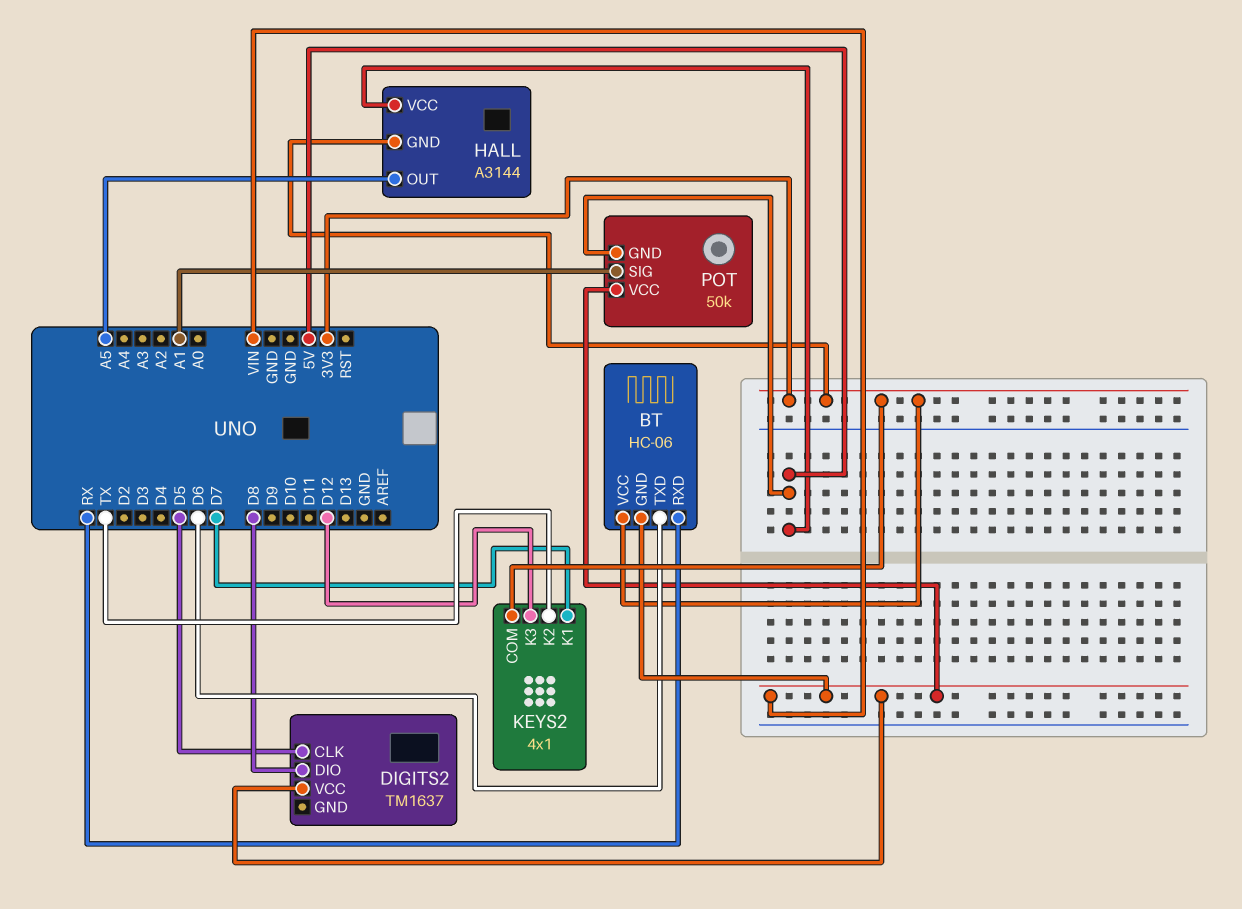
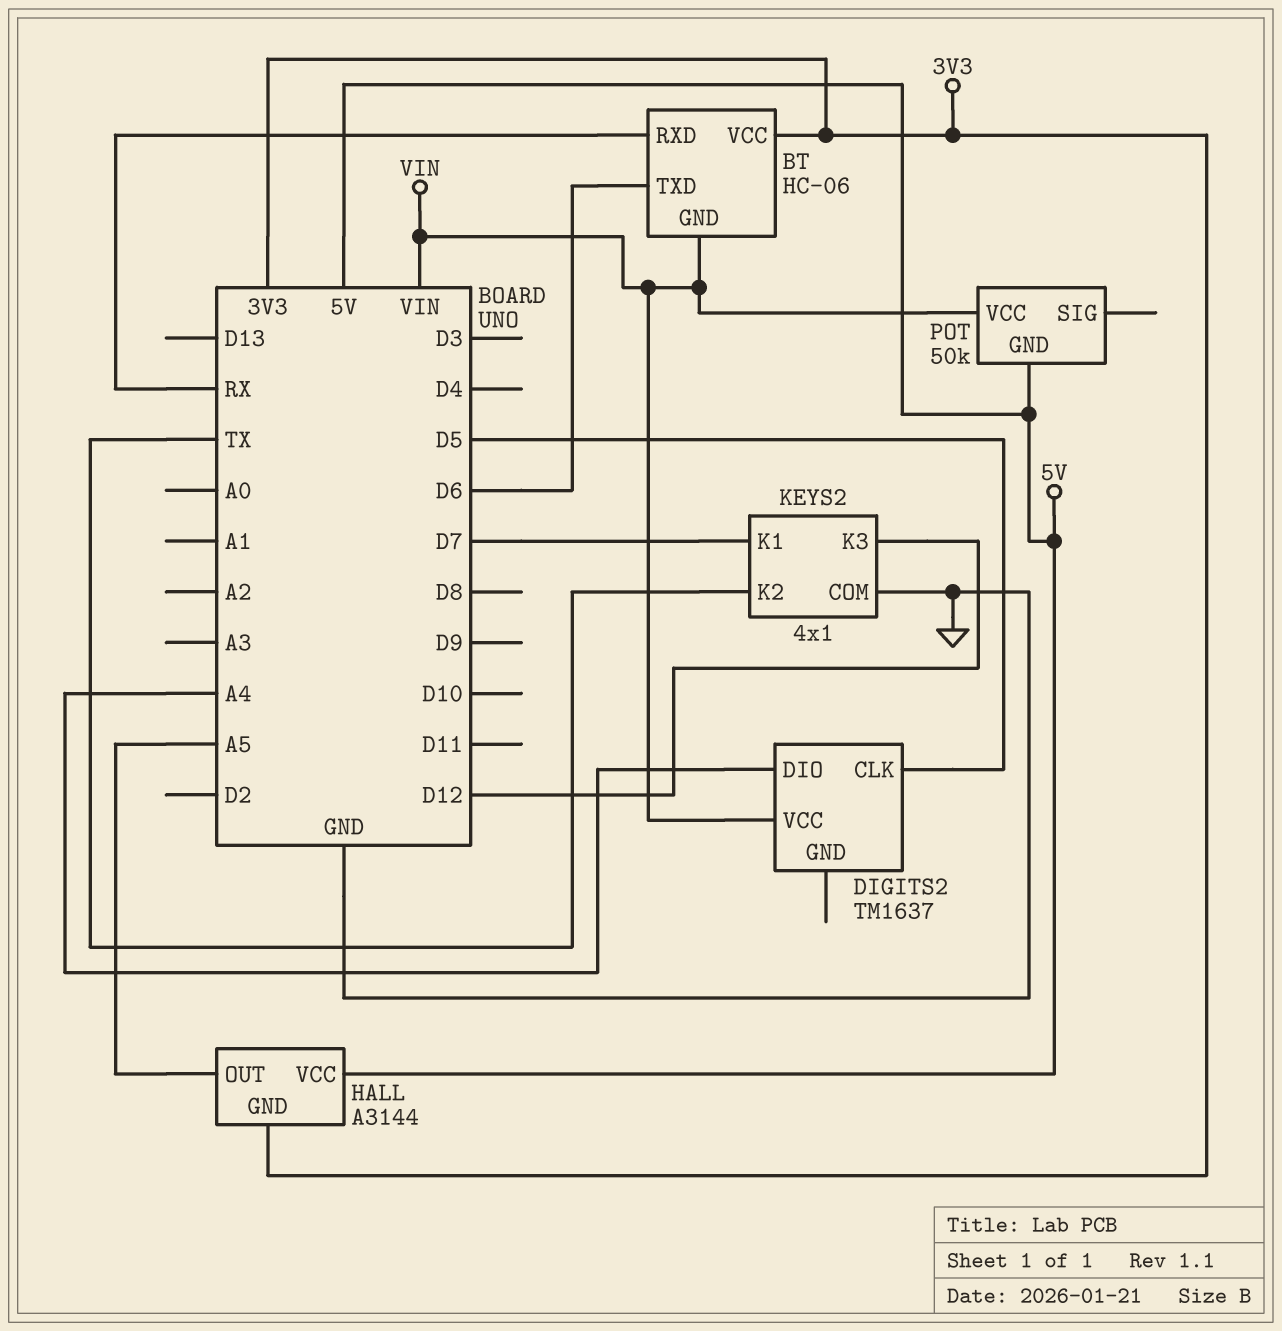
DIGITS2 pin DIO: D8 -> A4
KEYS2 pin COM: 3V3 -> GND
POT pin SIG: A1 -> none

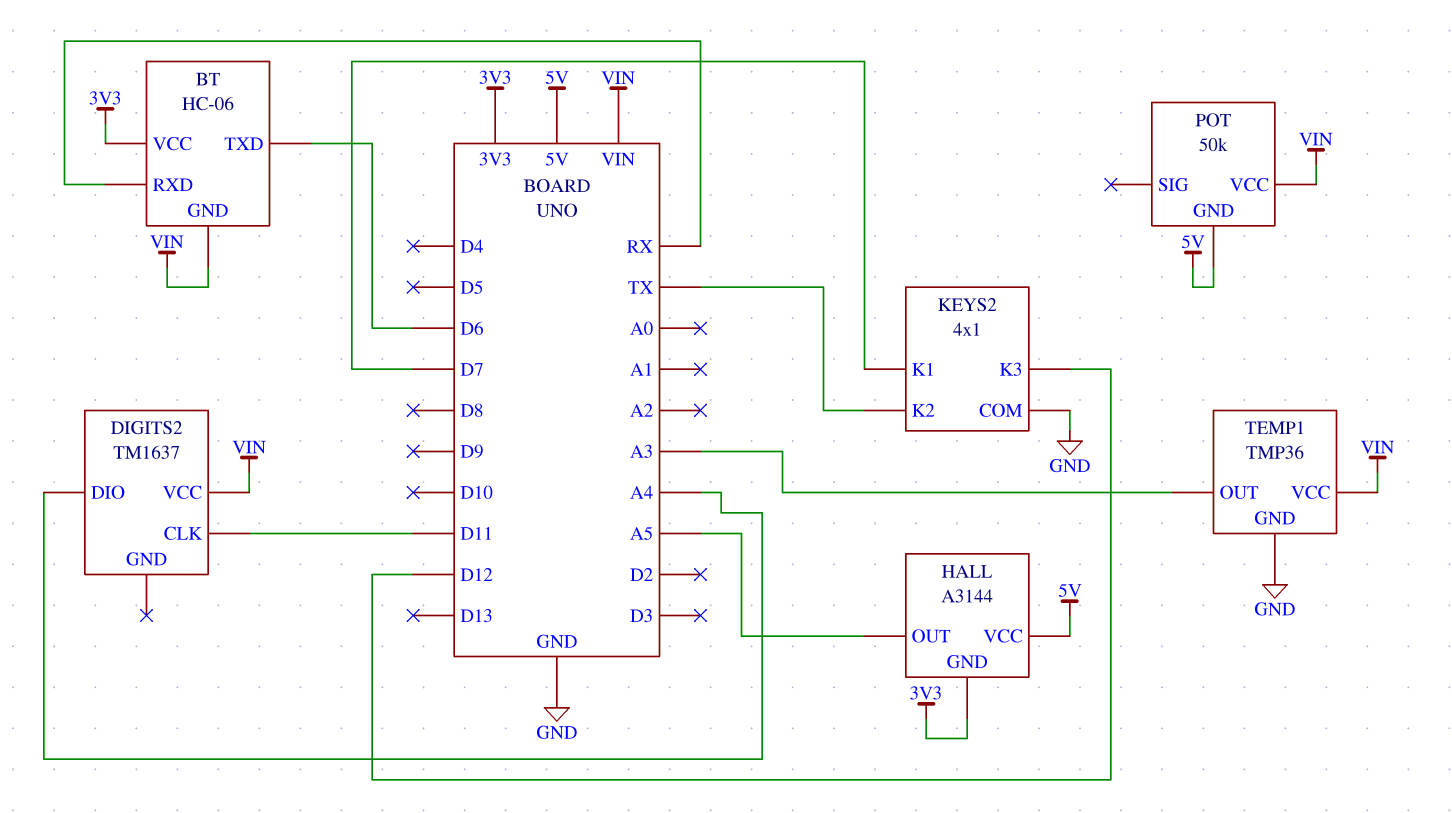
DIGITS2 pin CLK: D5 -> D11
TEMP1: none -> TMP36
TEMP1 pin GND: none -> GND
TEMP1 pin OUT: none -> A3
TEMP1 pin VCC: none -> VIN

